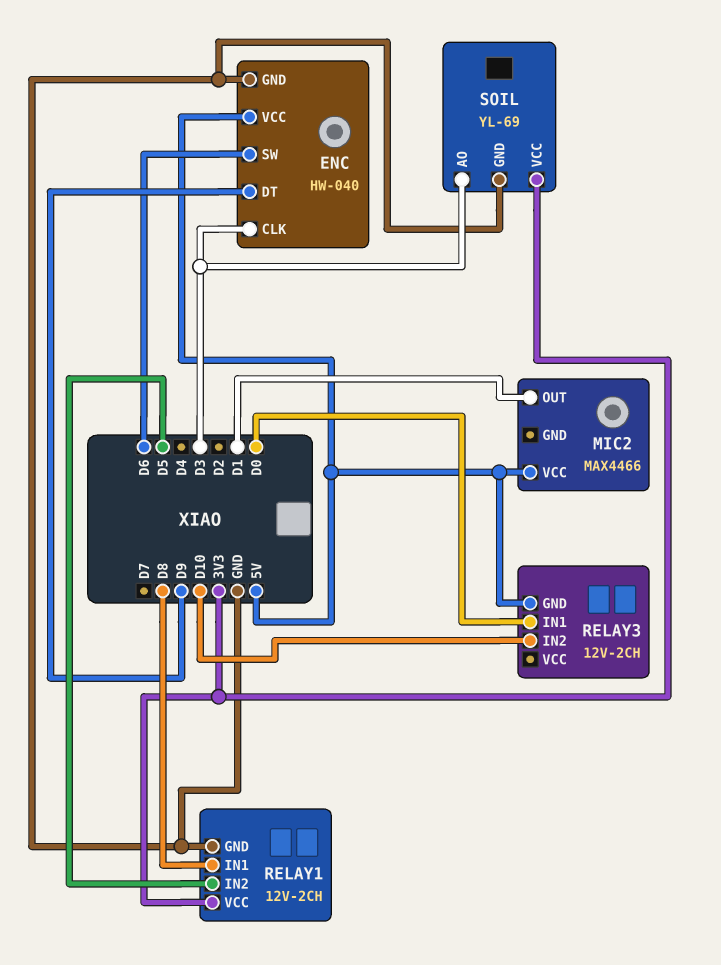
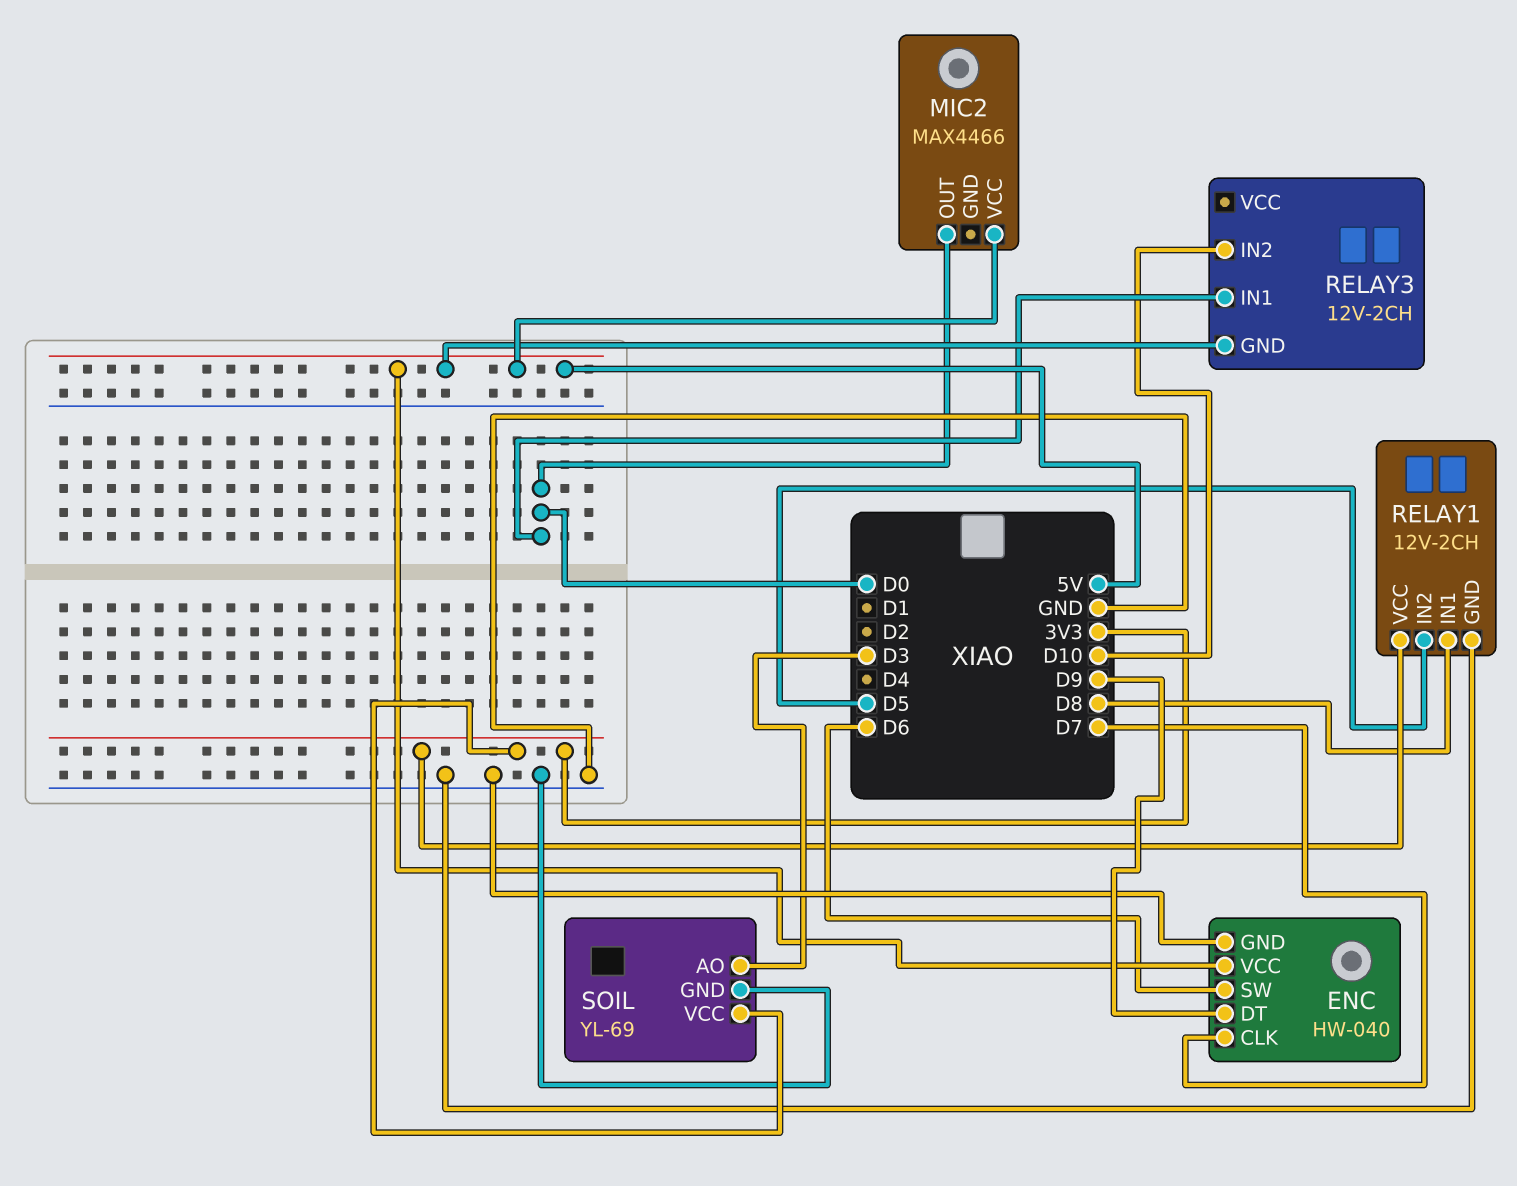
ENC pin CLK: D3 -> D7
MIC2 pin OUT: D1 -> D0

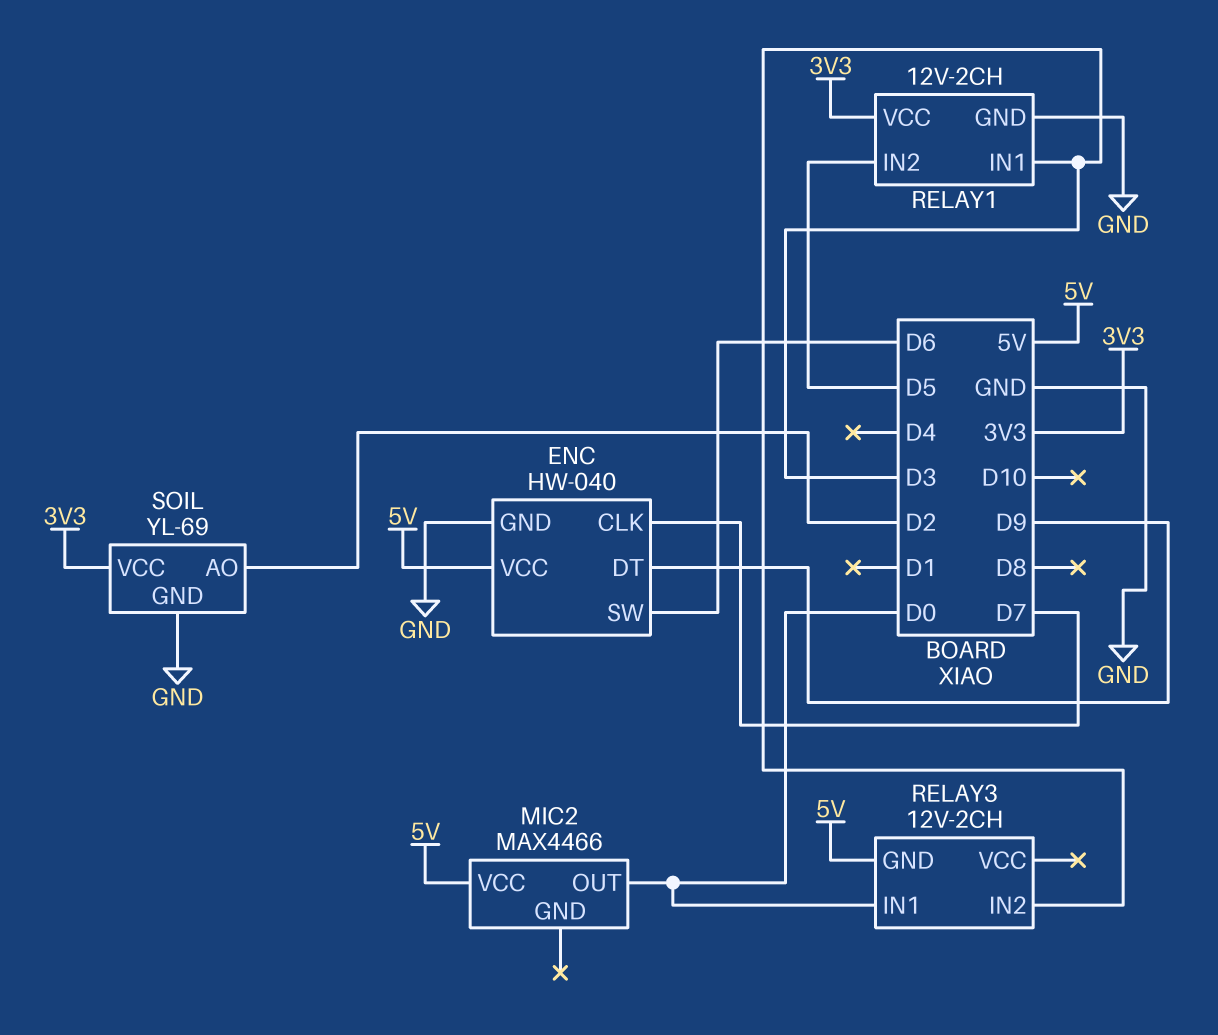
RELAY1 pin IN1: D8 -> D3
RELAY3 pin IN2: D10 -> D3
SOIL pin AO: D3 -> D2

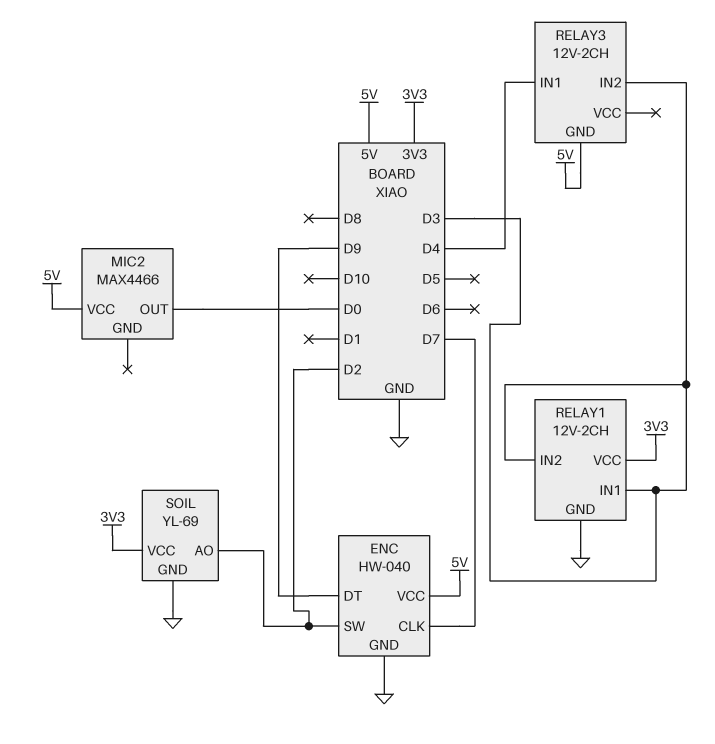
ENC pin SW: D6 -> D2
RELAY1 pin IN2: D5 -> D3
RELAY3 pin IN1: D0 -> D4

